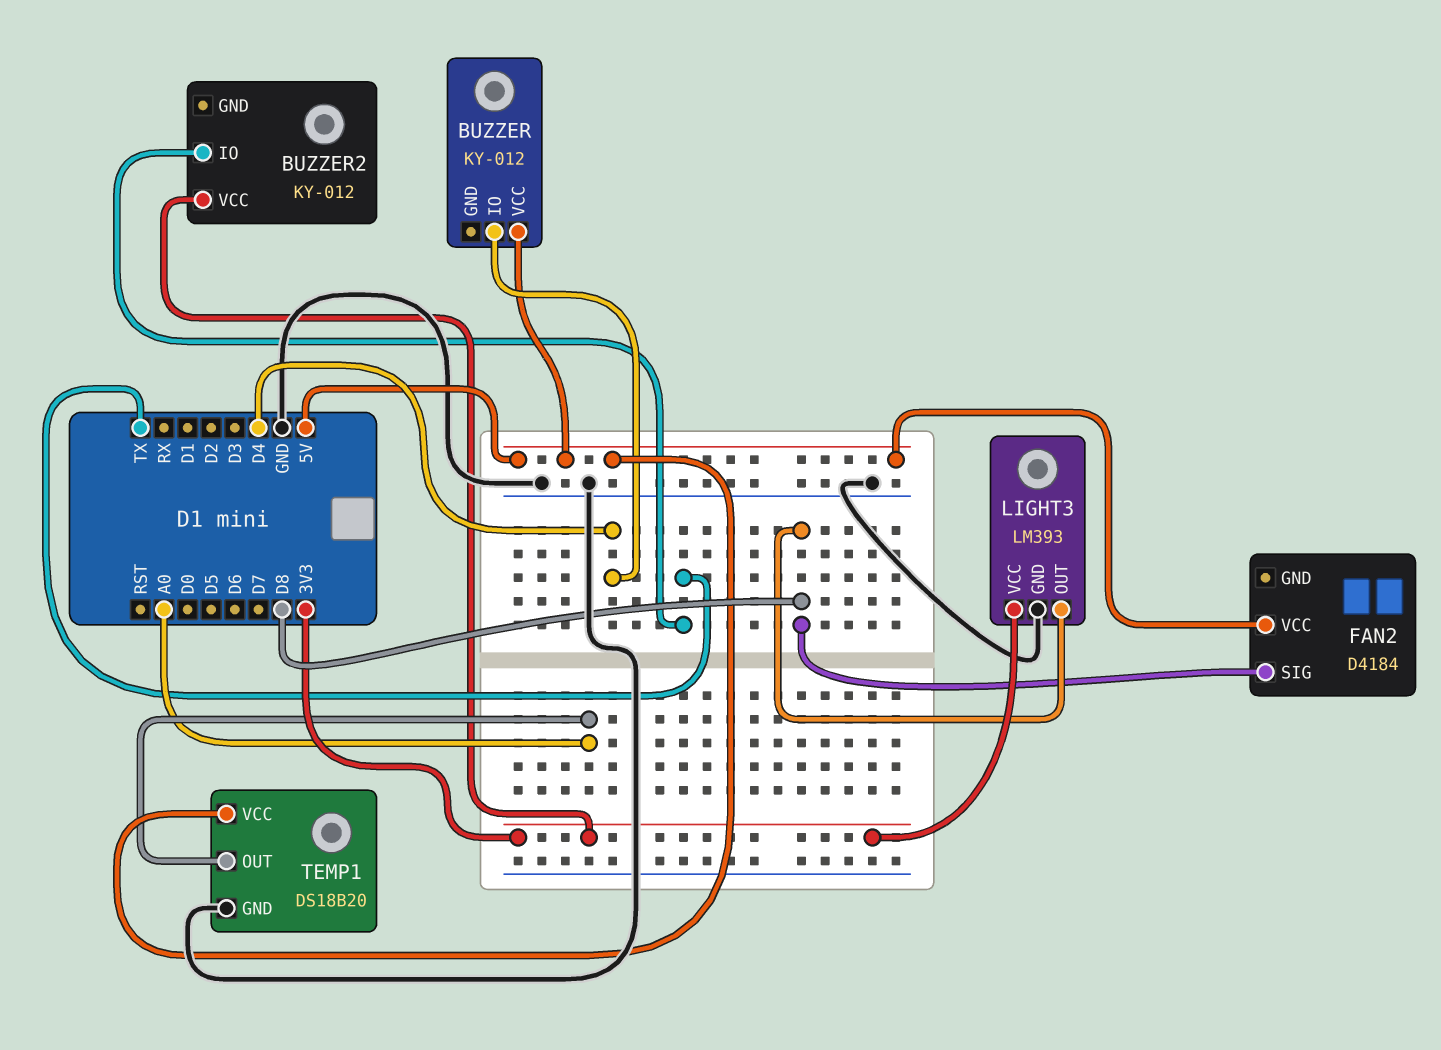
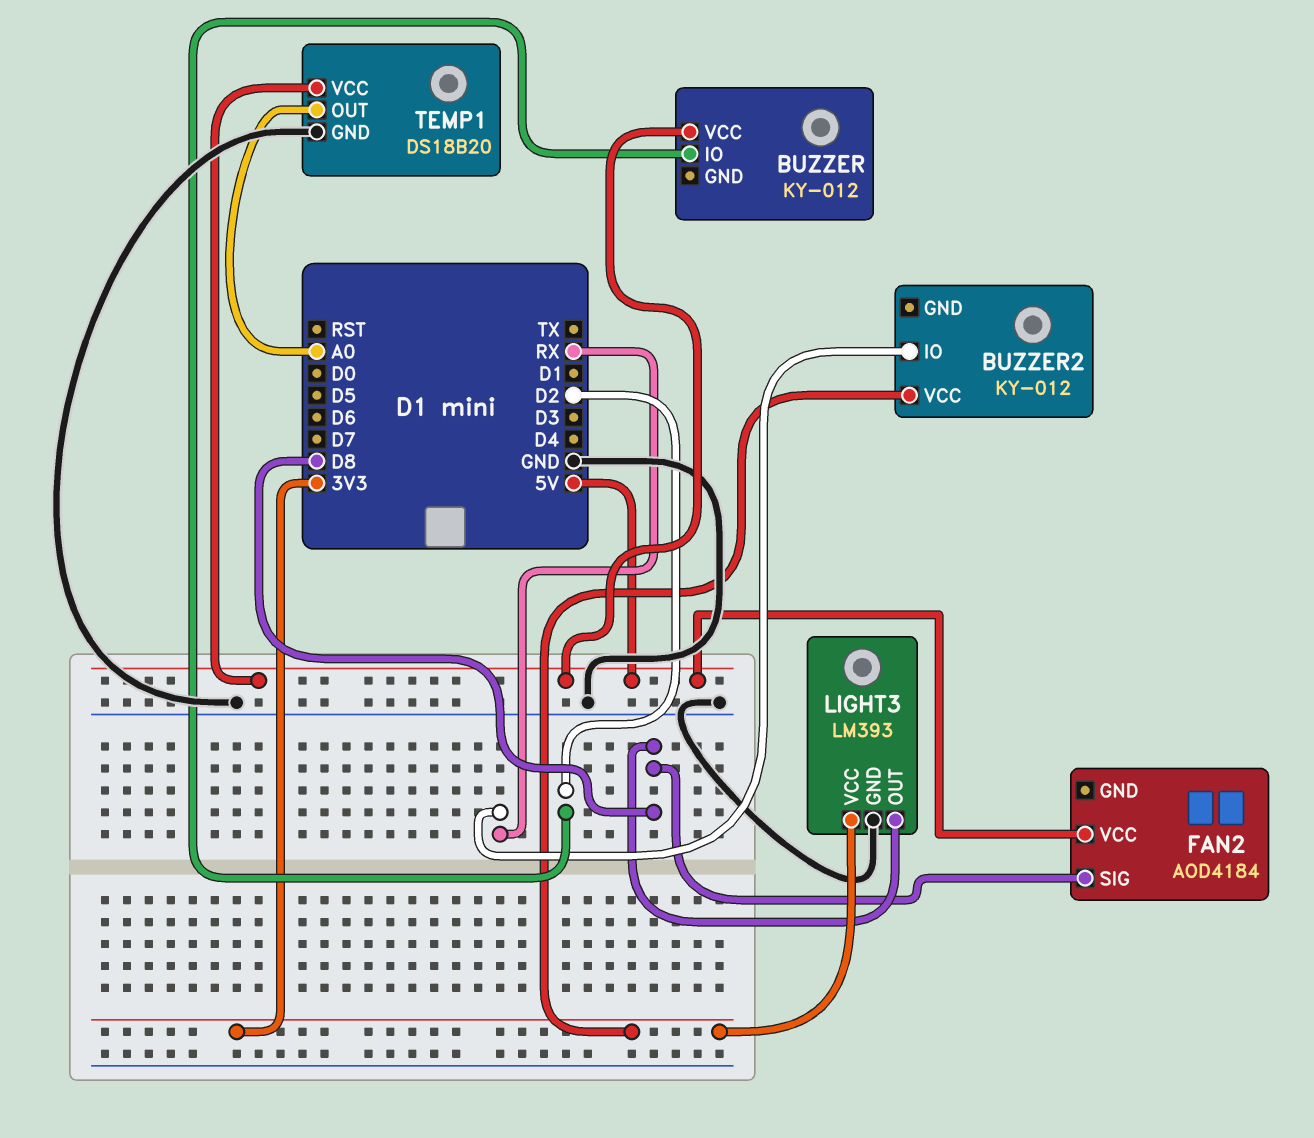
BUZZER pin IO: D4 -> D2
BUZZER2 pin IO: TX -> RX
FAN2: D4184 -> AOD4184

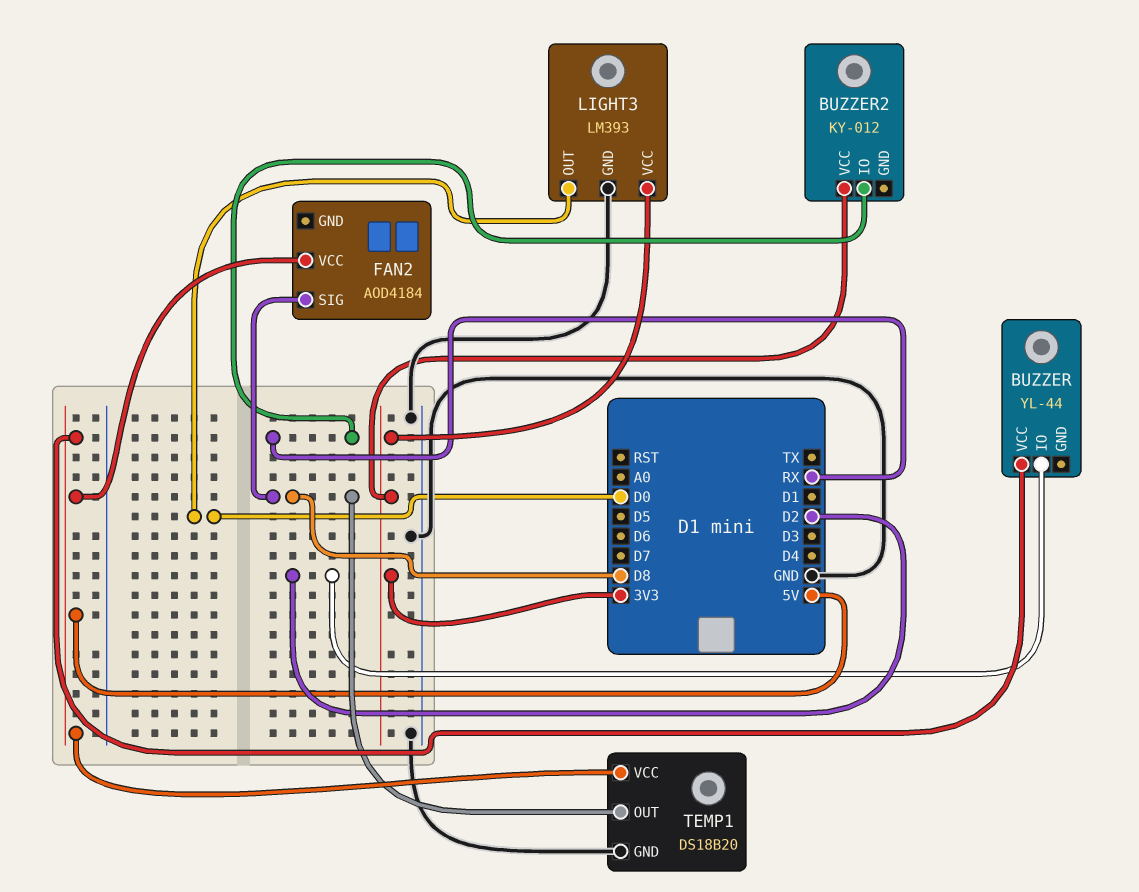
BUZZER: KY-012 -> YL-44
LIGHT3 pin OUT: D8 -> D0
TEMP1 pin OUT: A0 -> D8

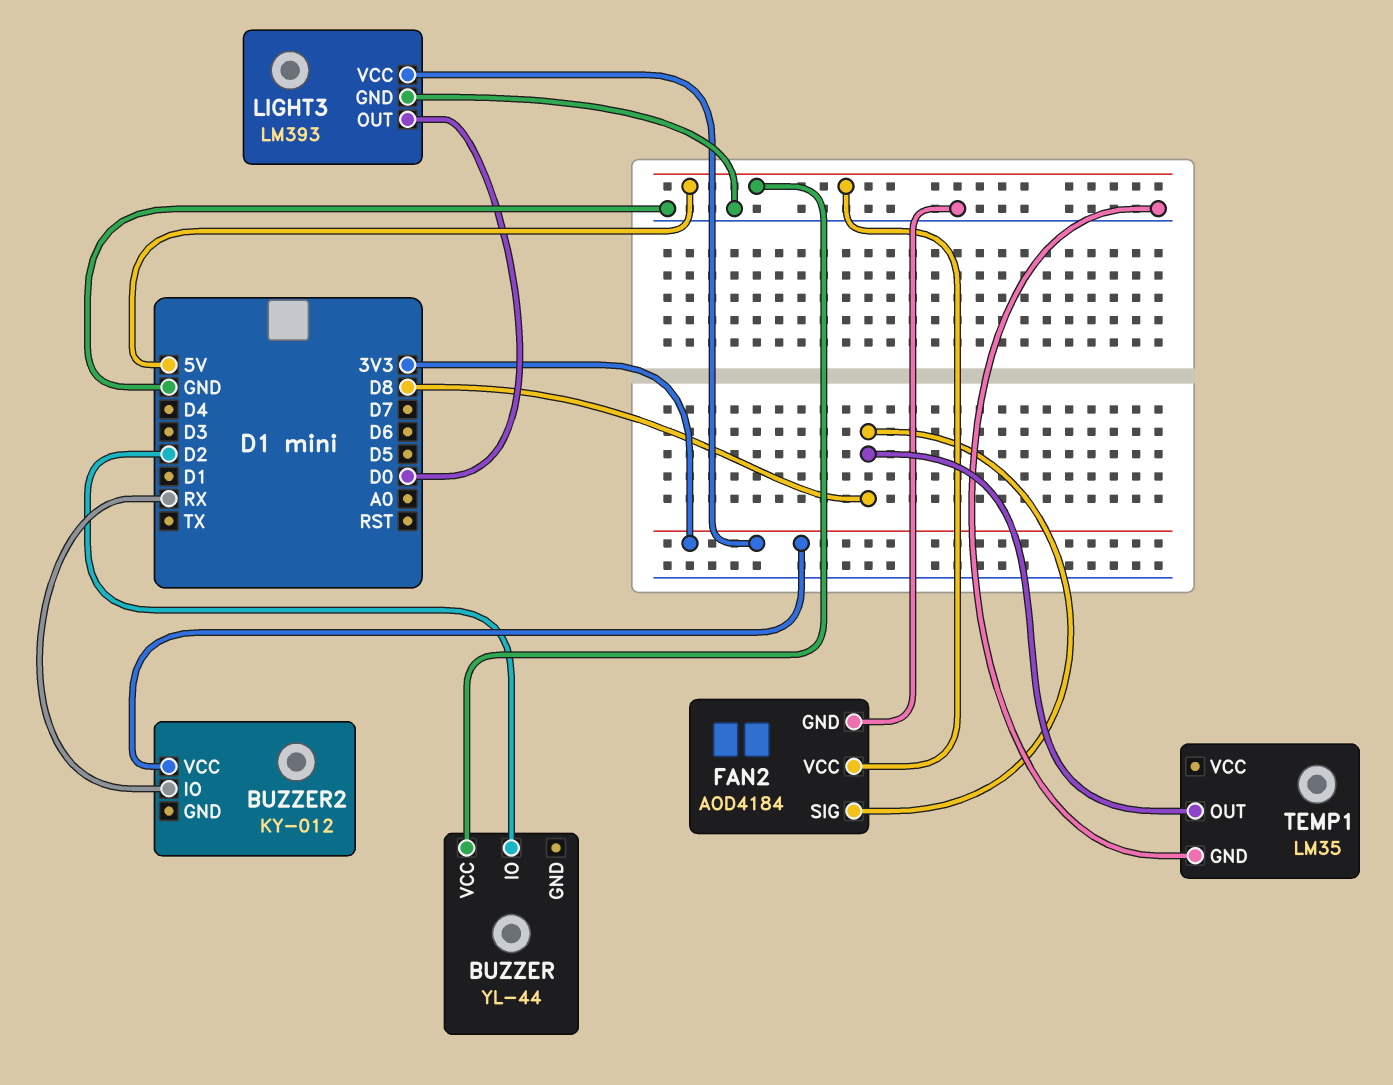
FAN2 pin GND: none -> GND
TEMP1: DS18B20 -> LM35
TEMP1 pin VCC: 5V -> none

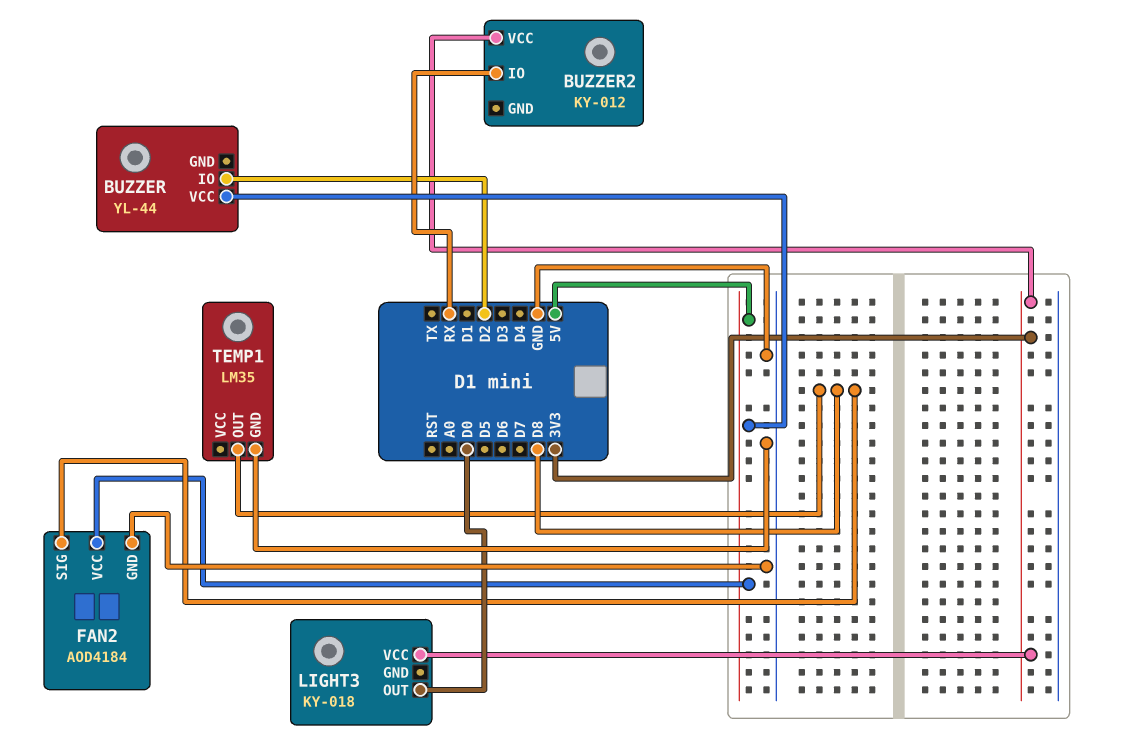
LIGHT3: LM393 -> KY-018
LIGHT3 pin GND: GND -> none

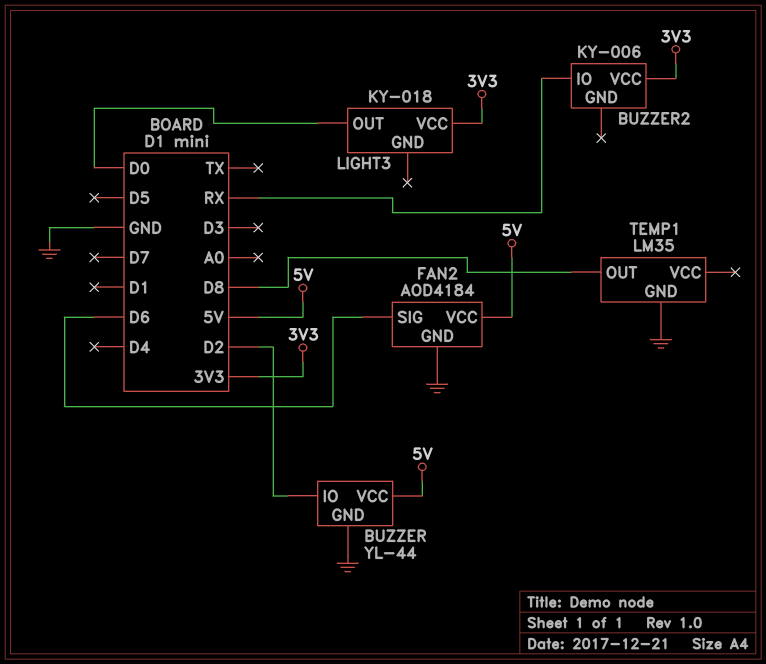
BUZZER pin GND: none -> GND
BUZZER2: KY-012 -> KY-006
FAN2 pin SIG: D8 -> D6

